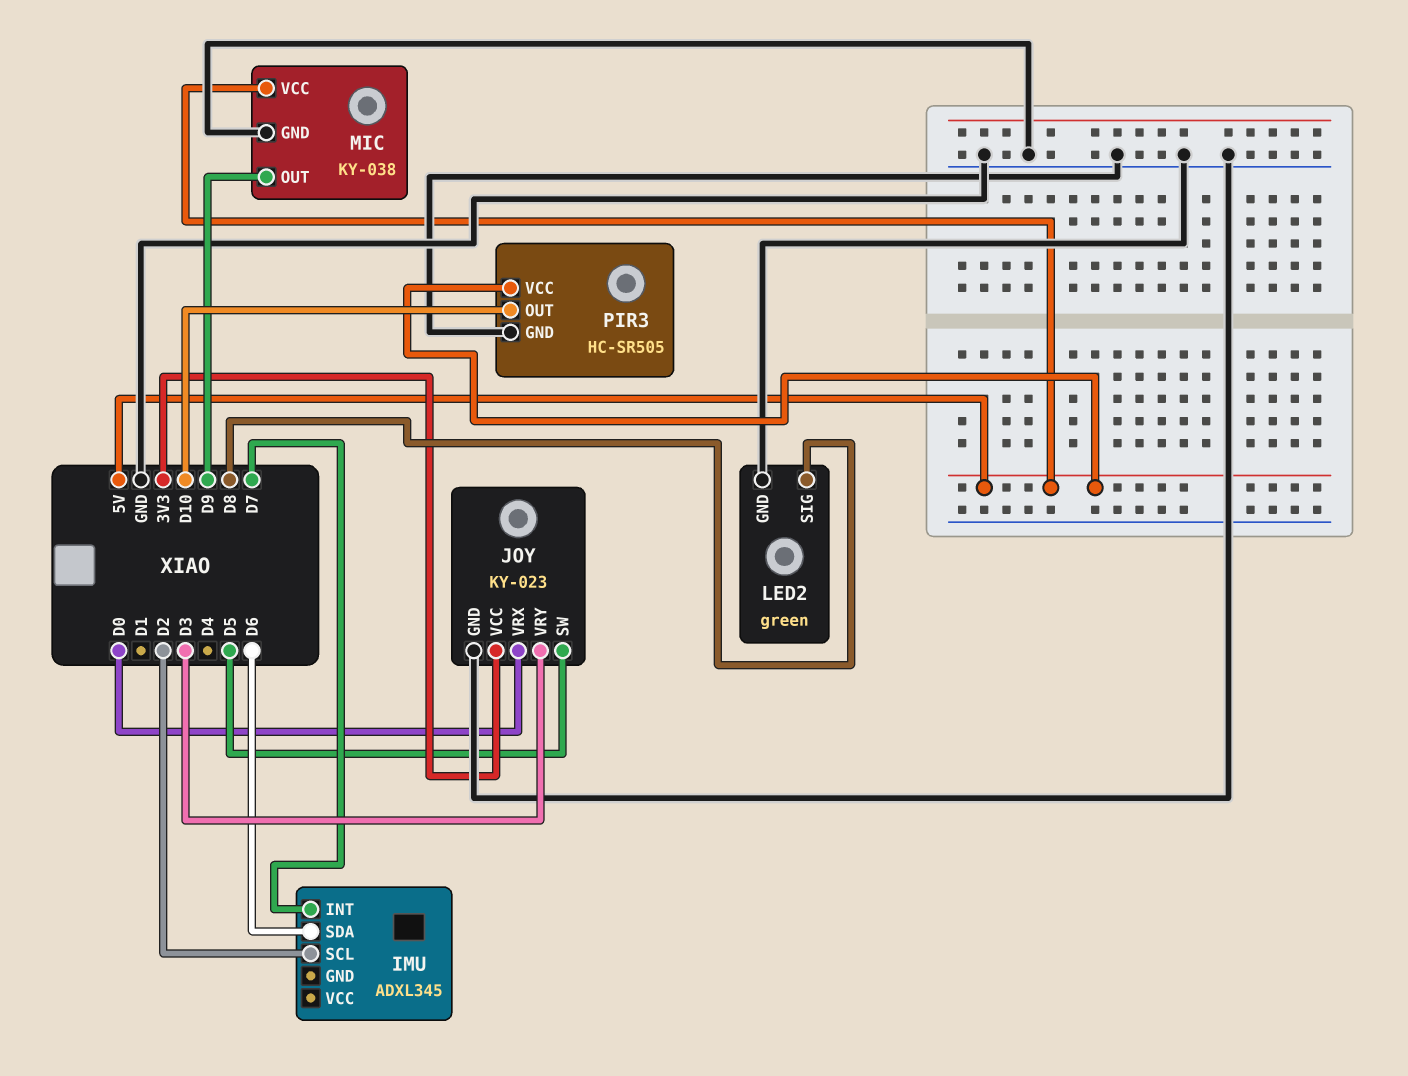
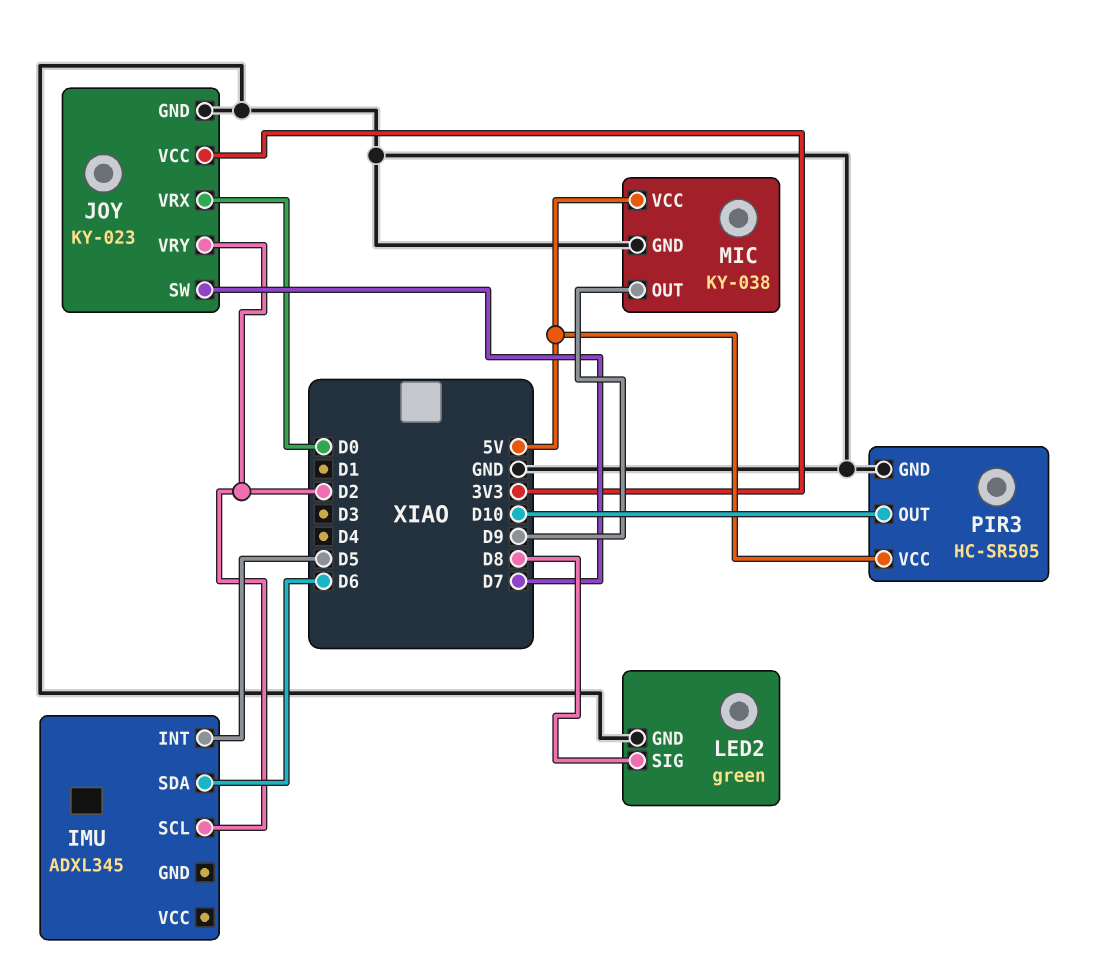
IMU pin INT: D7 -> D5
JOY pin SW: D5 -> D7
JOY pin VRY: D3 -> D2

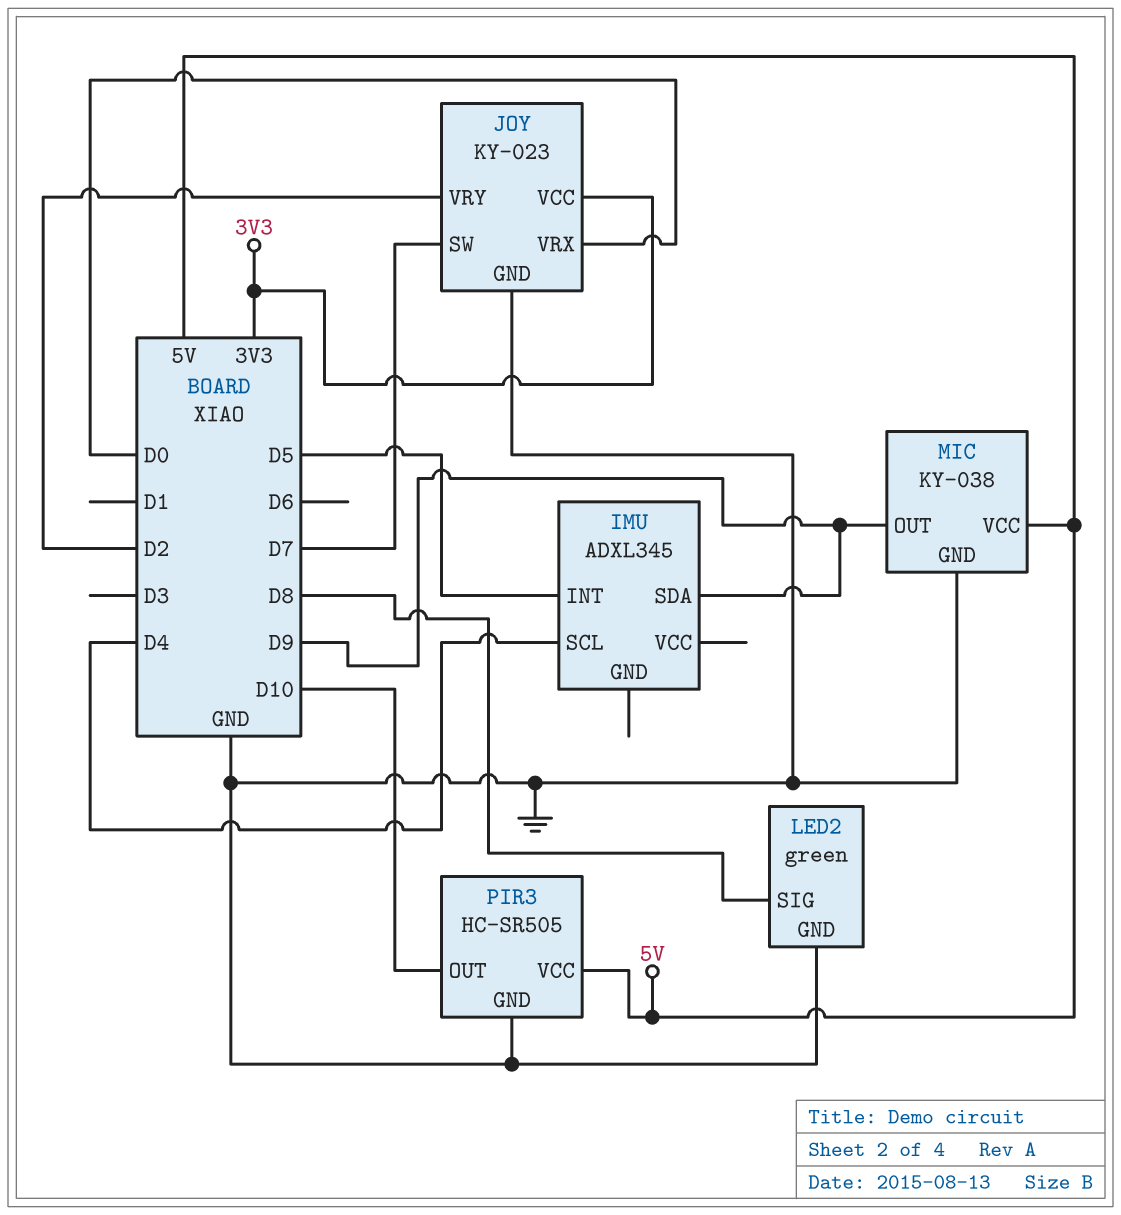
IMU pin SCL: D2 -> D4
IMU pin SDA: D6 -> D9

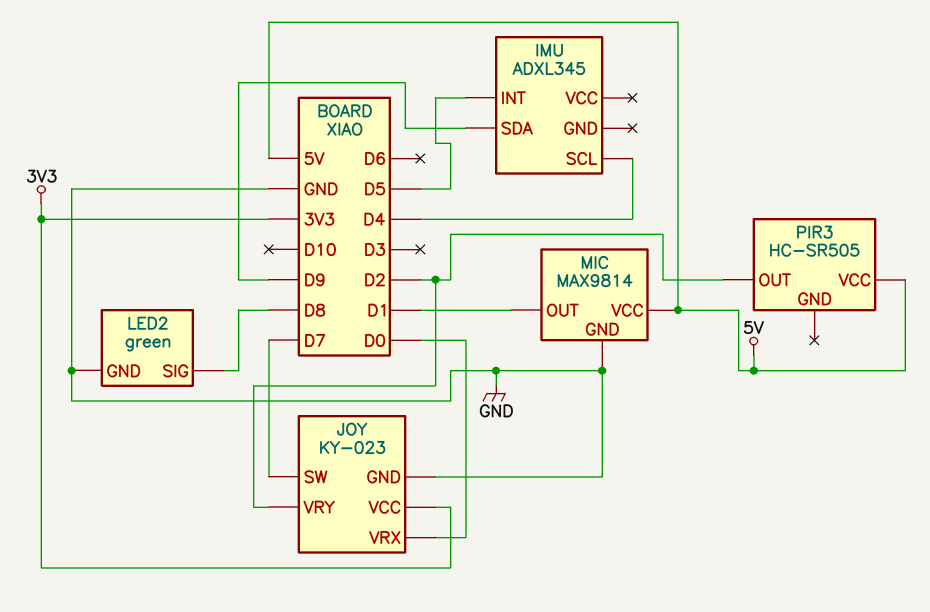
MIC: KY-038 -> MAX9814
MIC pin OUT: D9 -> D1
PIR3 pin GND: GND -> none
PIR3 pin OUT: D10 -> D2

